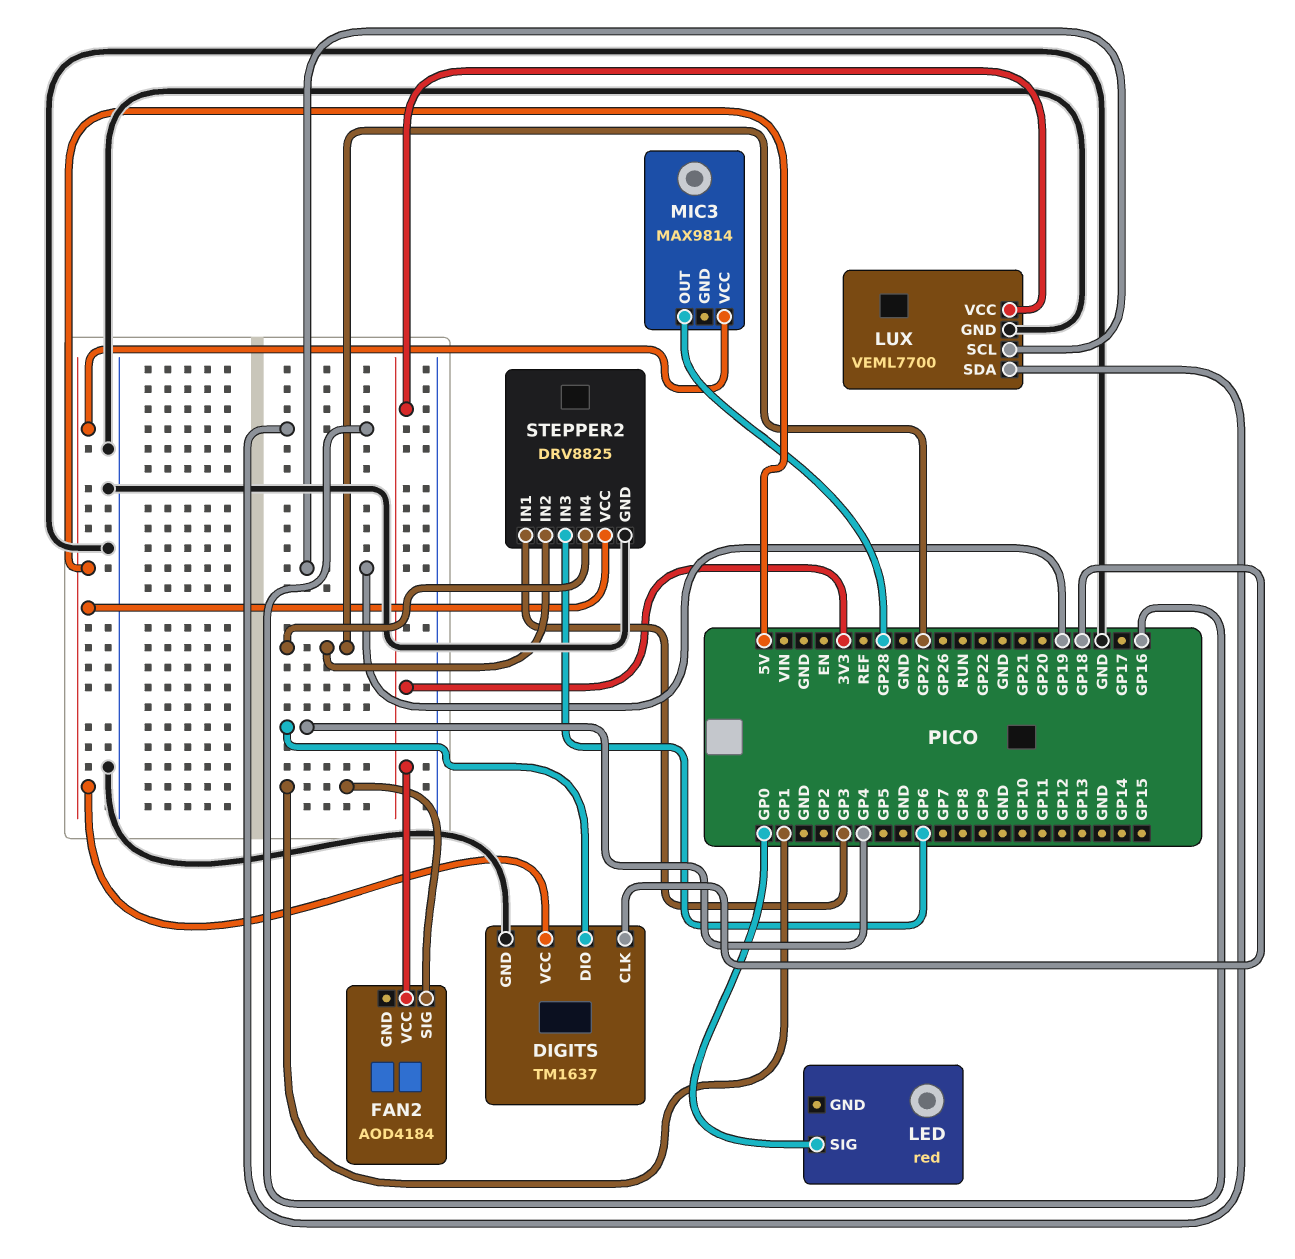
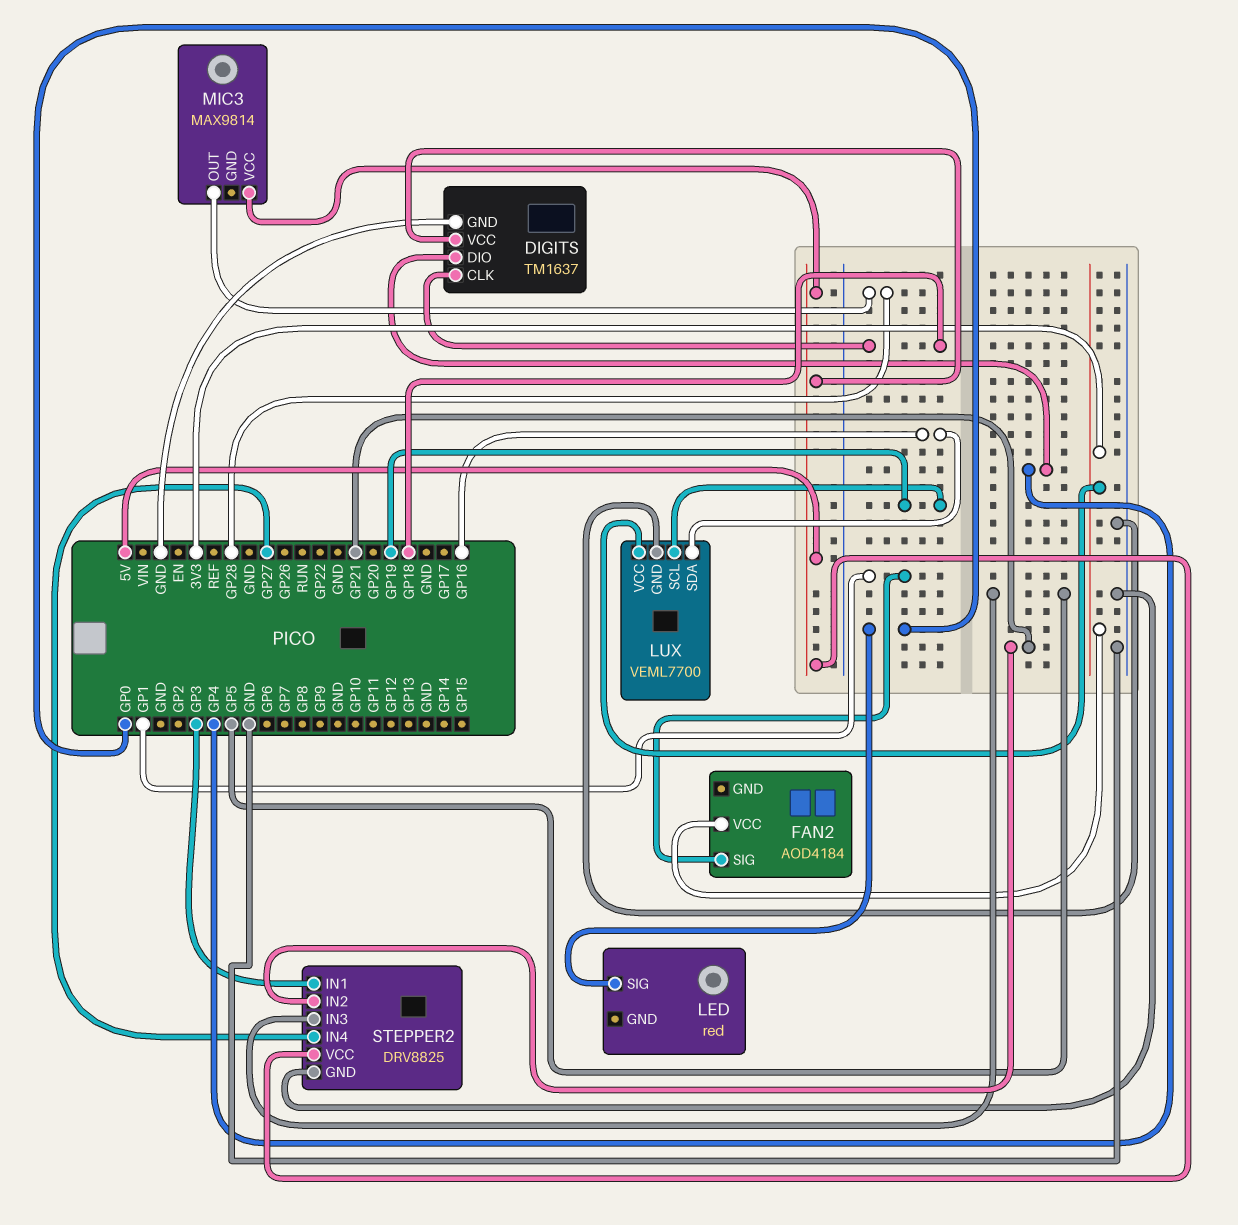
STEPPER2 pin IN2: GP27 -> GP21
STEPPER2 pin IN3: GP6 -> GP5

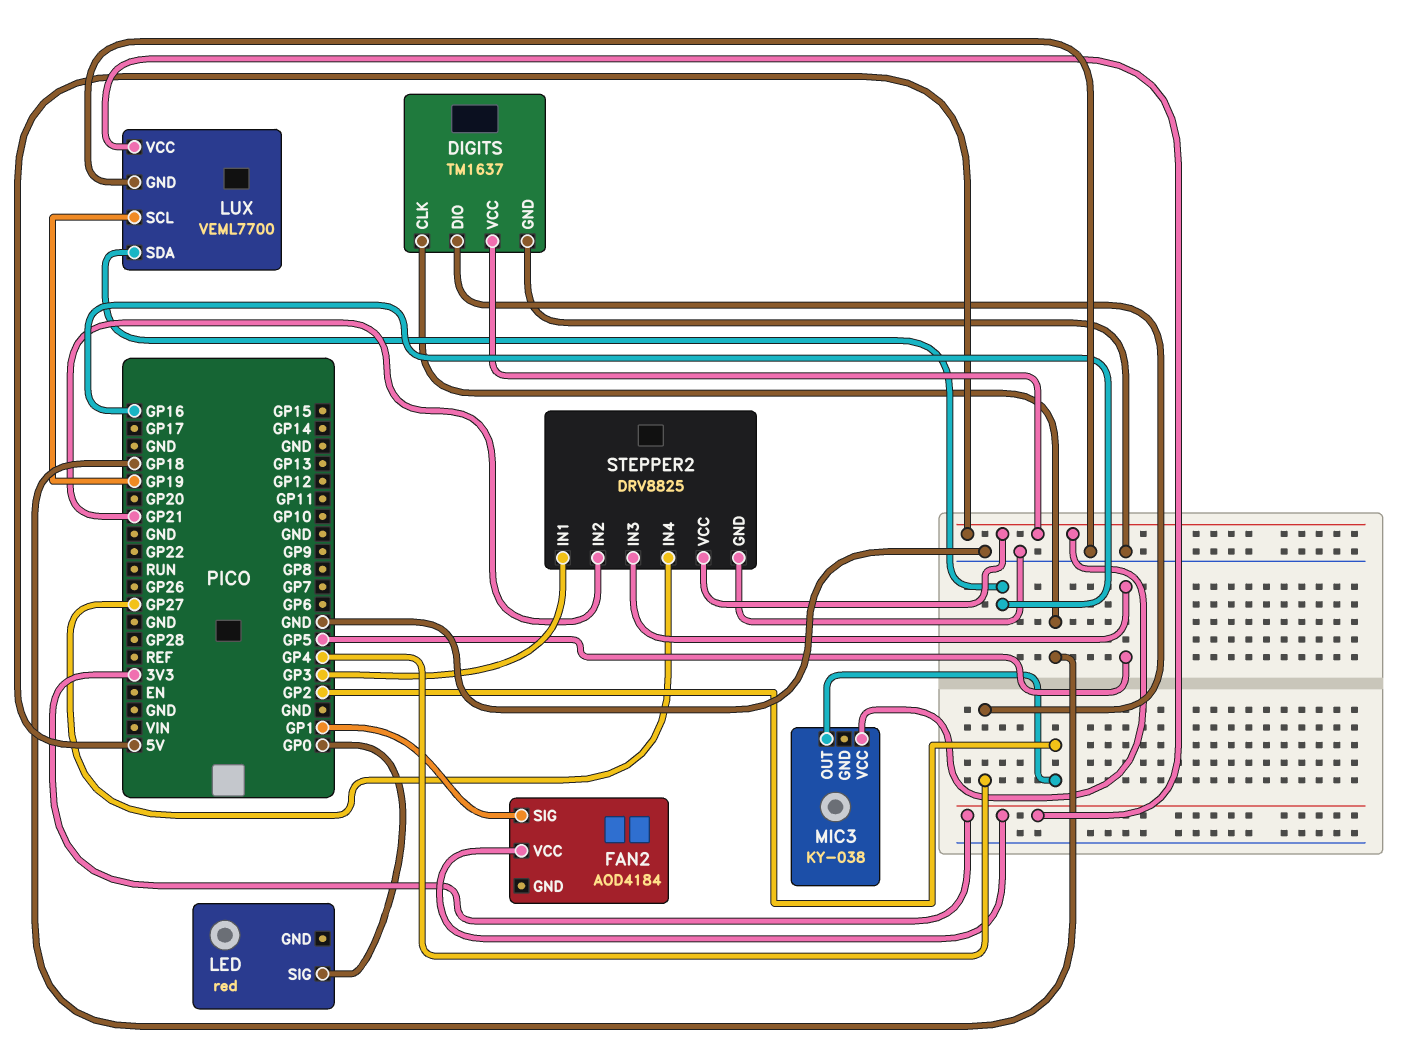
MIC3: MAX9814 -> KY-038
MIC3 pin OUT: GP28 -> GP2

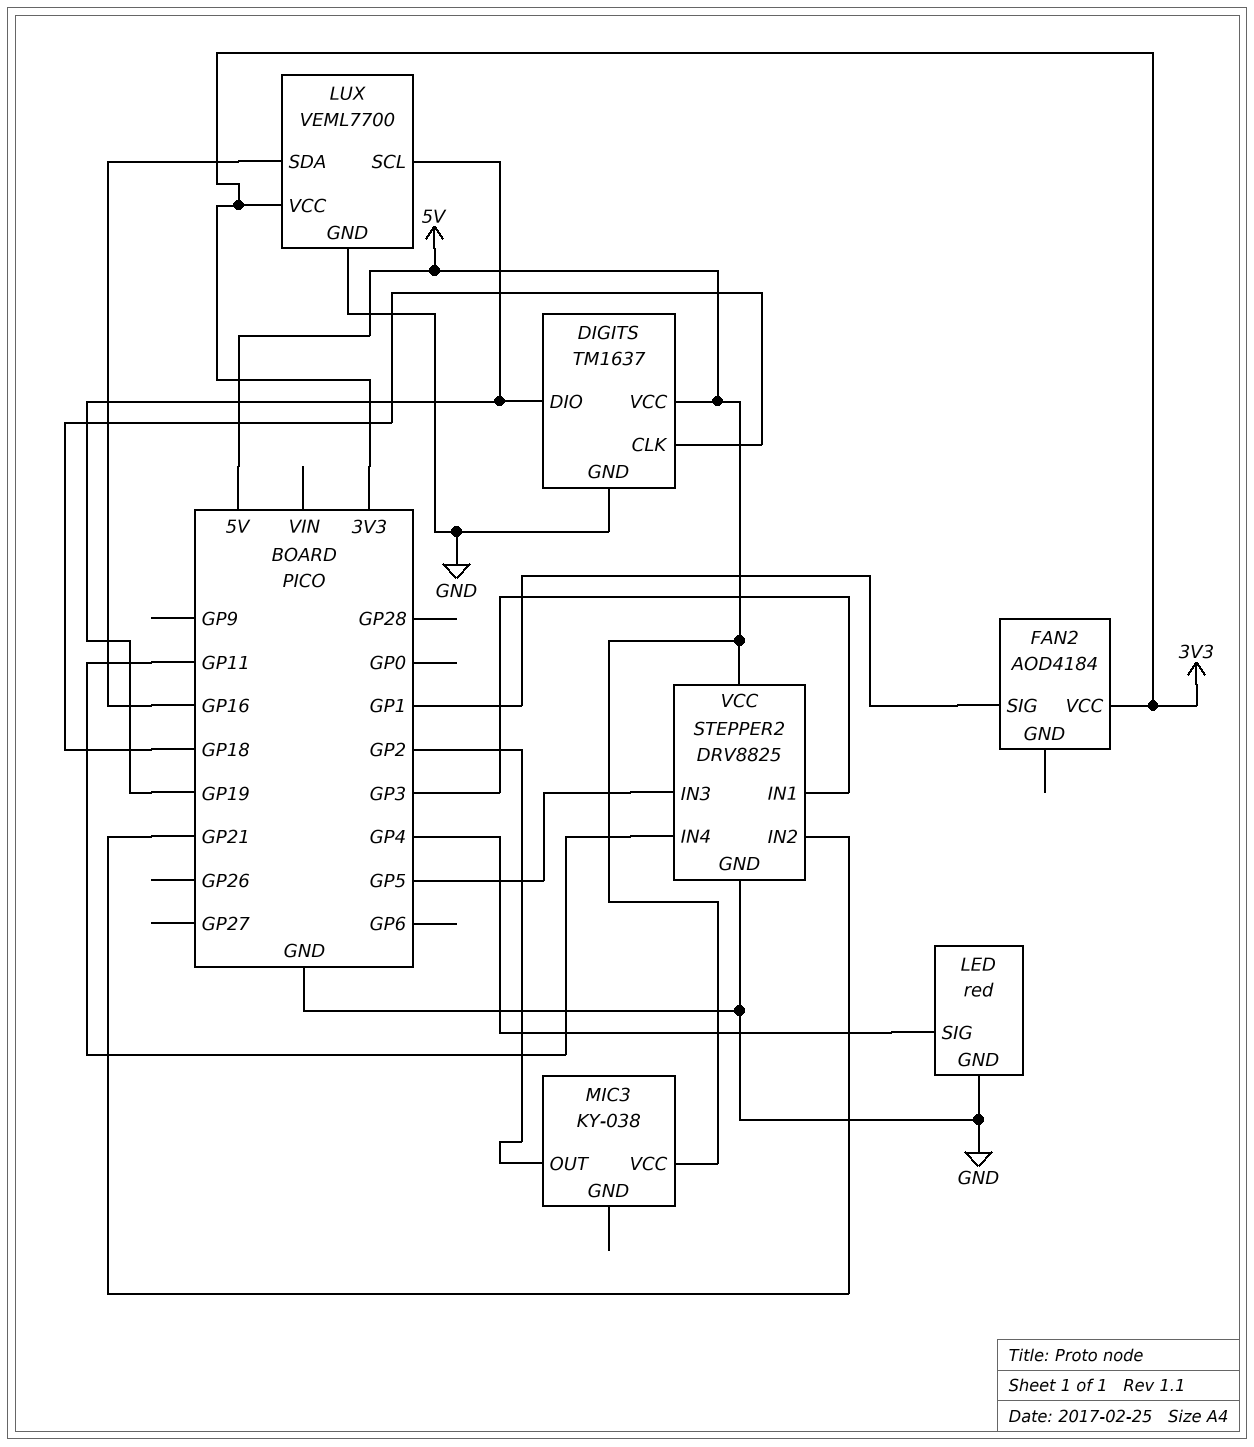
DIGITS pin DIO: GP4 -> GP19
LED pin GND: none -> GND
LED pin SIG: GP0 -> GP4
STEPPER2 pin IN4: GP27 -> GP11

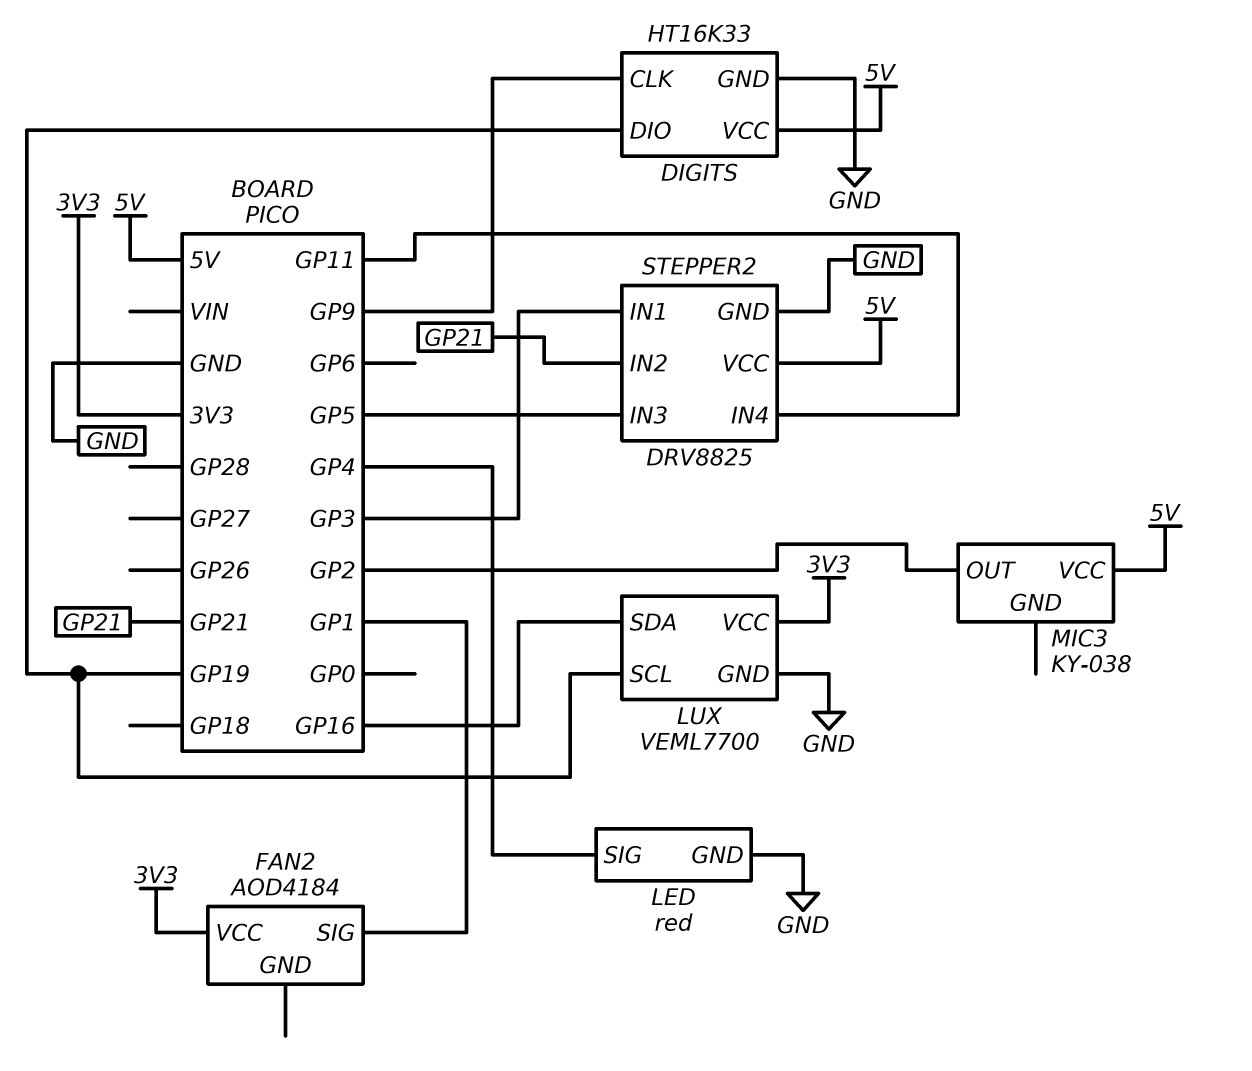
DIGITS: TM1637 -> HT16K33
DIGITS pin CLK: GP18 -> GP9

